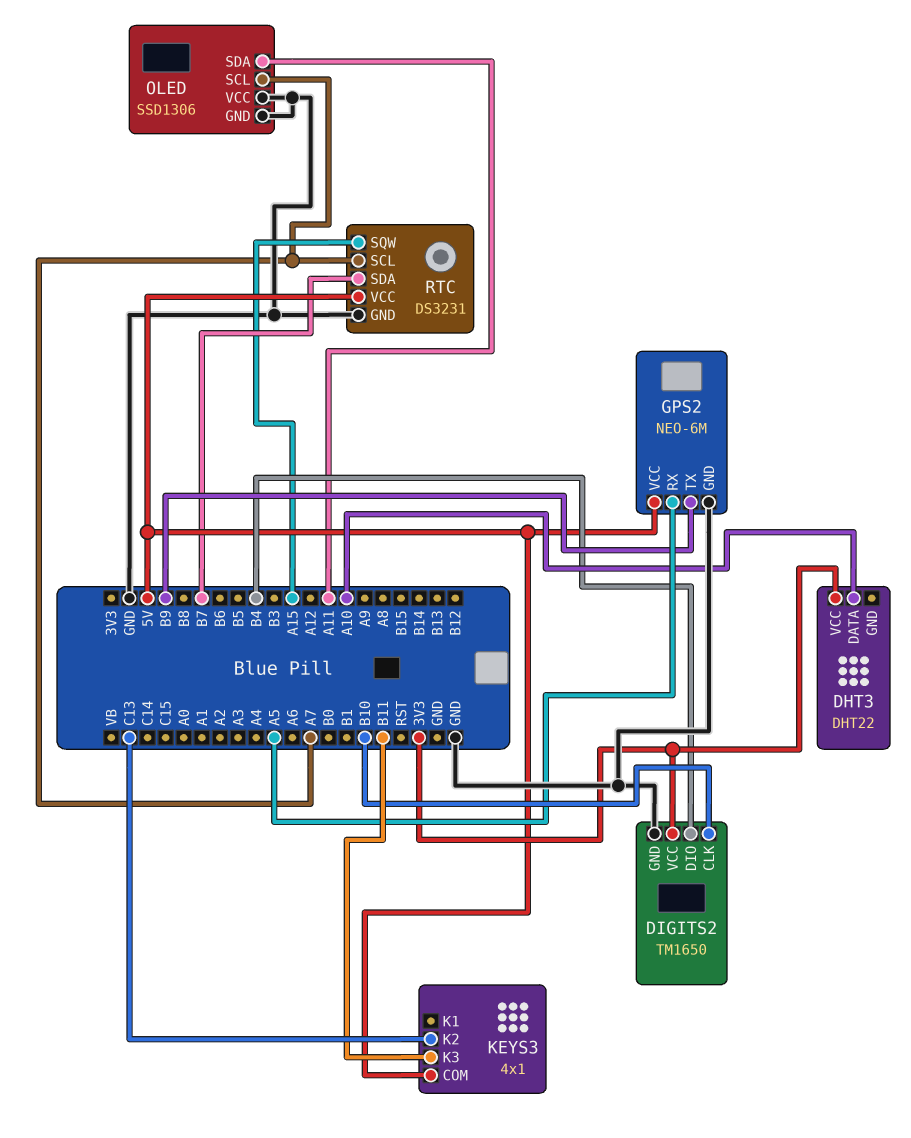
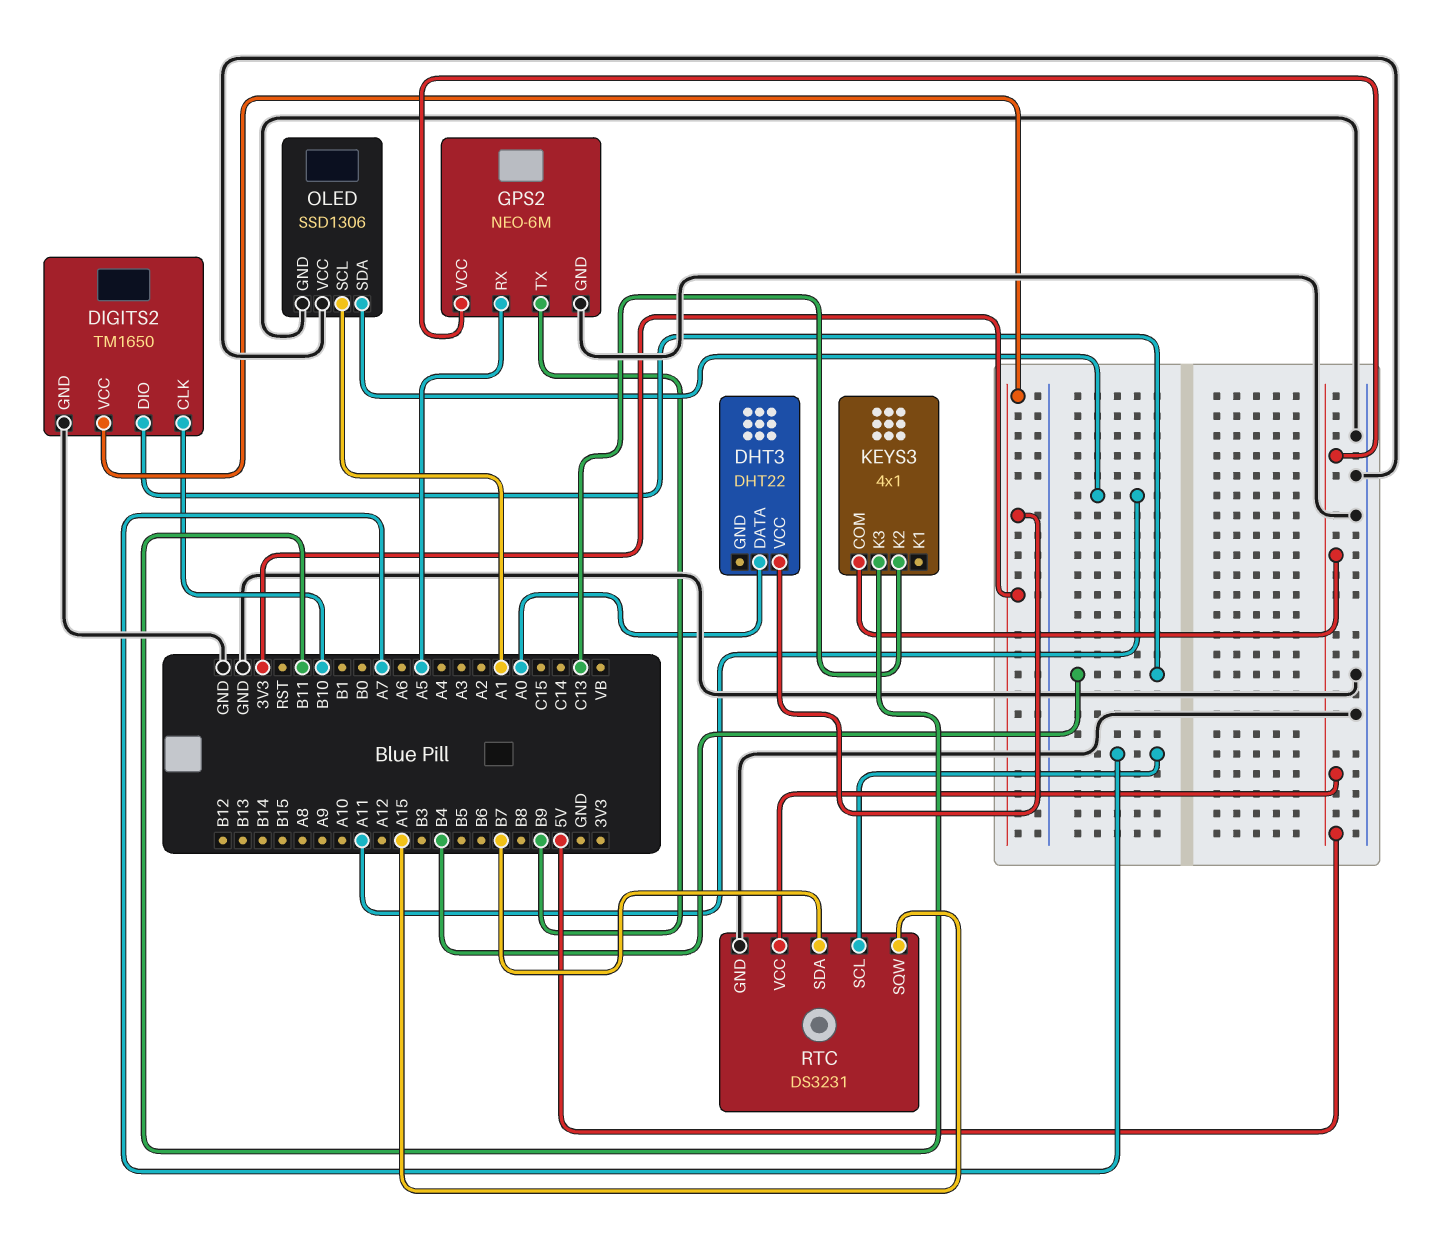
DHT3 pin DATA: A10 -> A0
OLED pin SCL: A7 -> A1

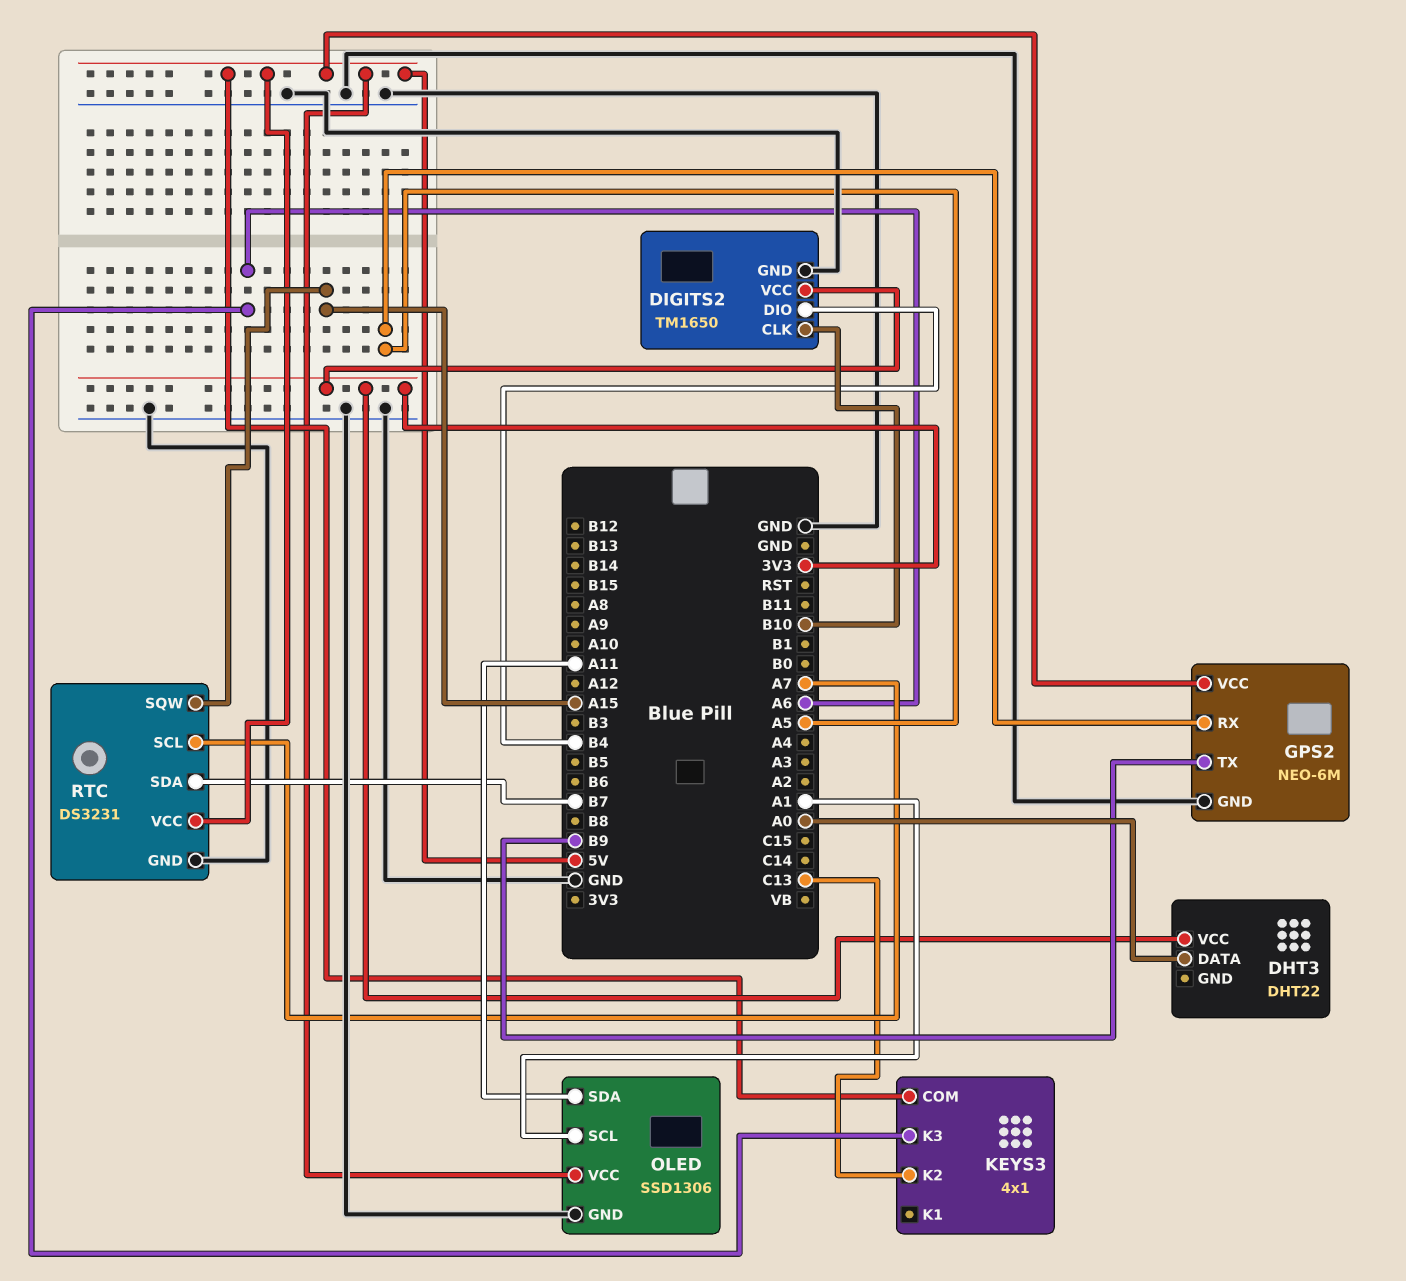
KEYS3 pin K3: B11 -> A6
OLED pin VCC: GND -> 5V

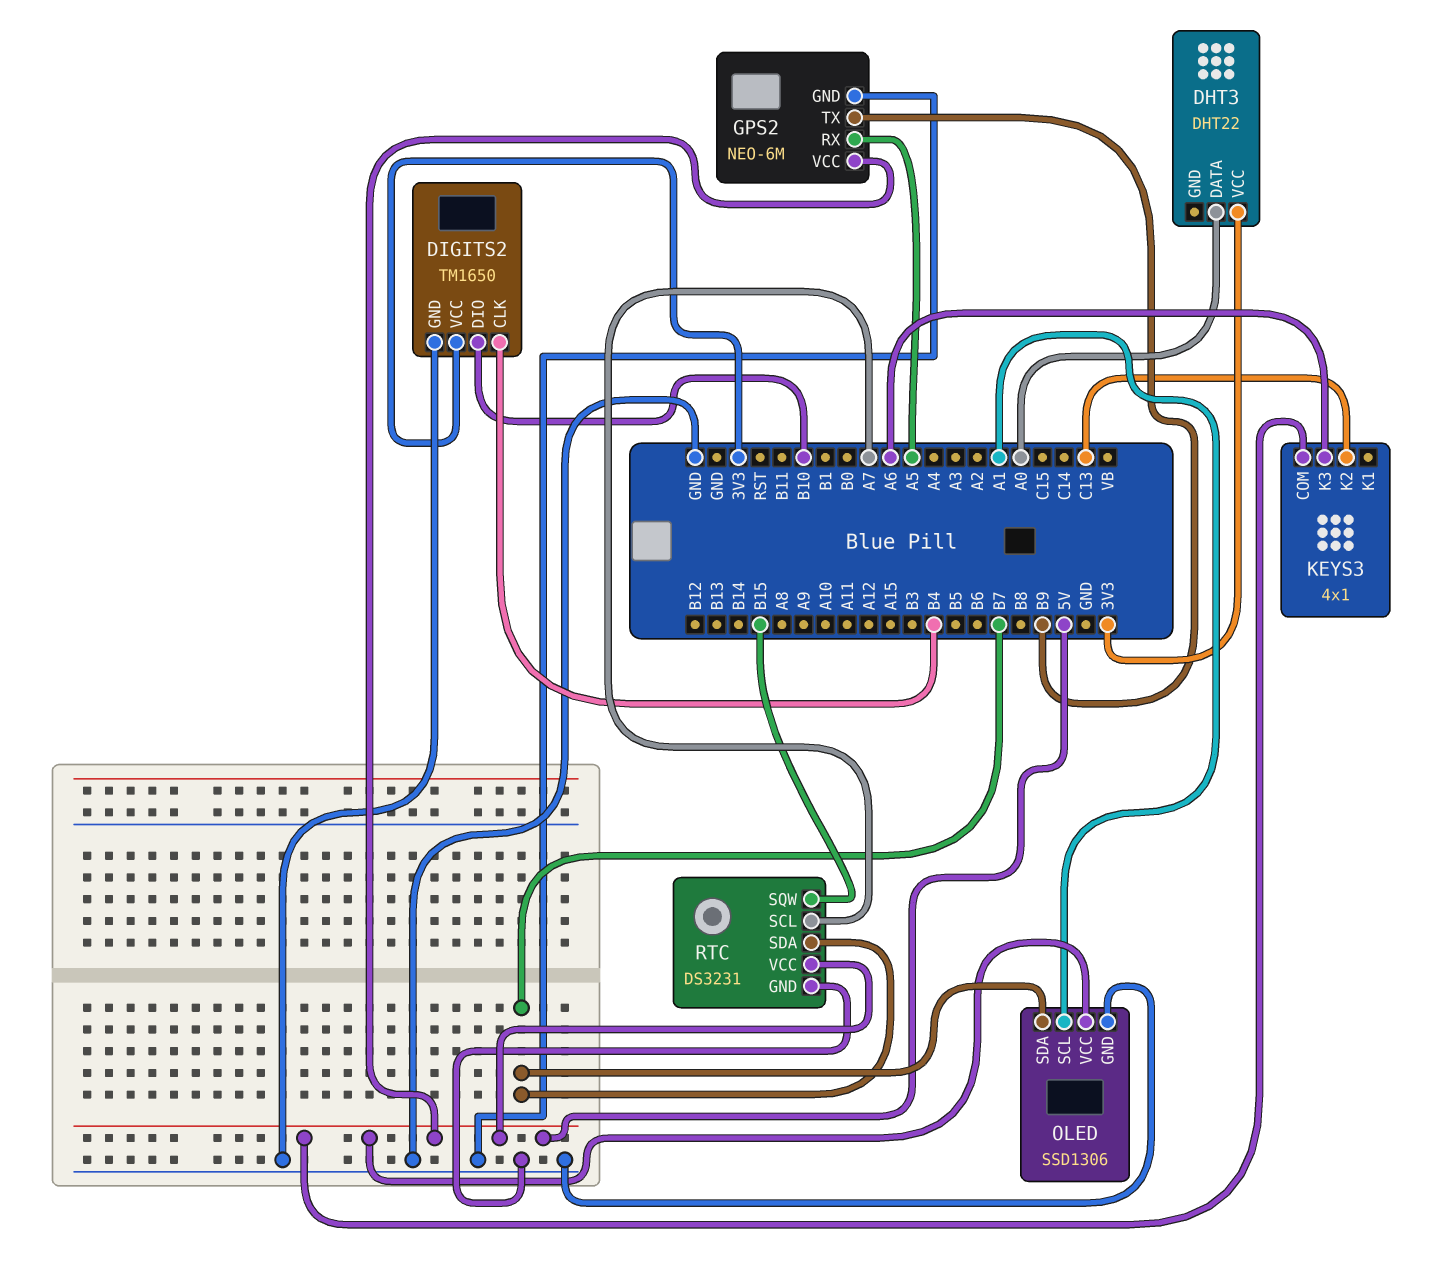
DIGITS2 pin CLK: B10 -> B4
DIGITS2 pin DIO: B4 -> B10
OLED pin SDA: A11 -> B7
RTC pin SQW: A15 -> B15

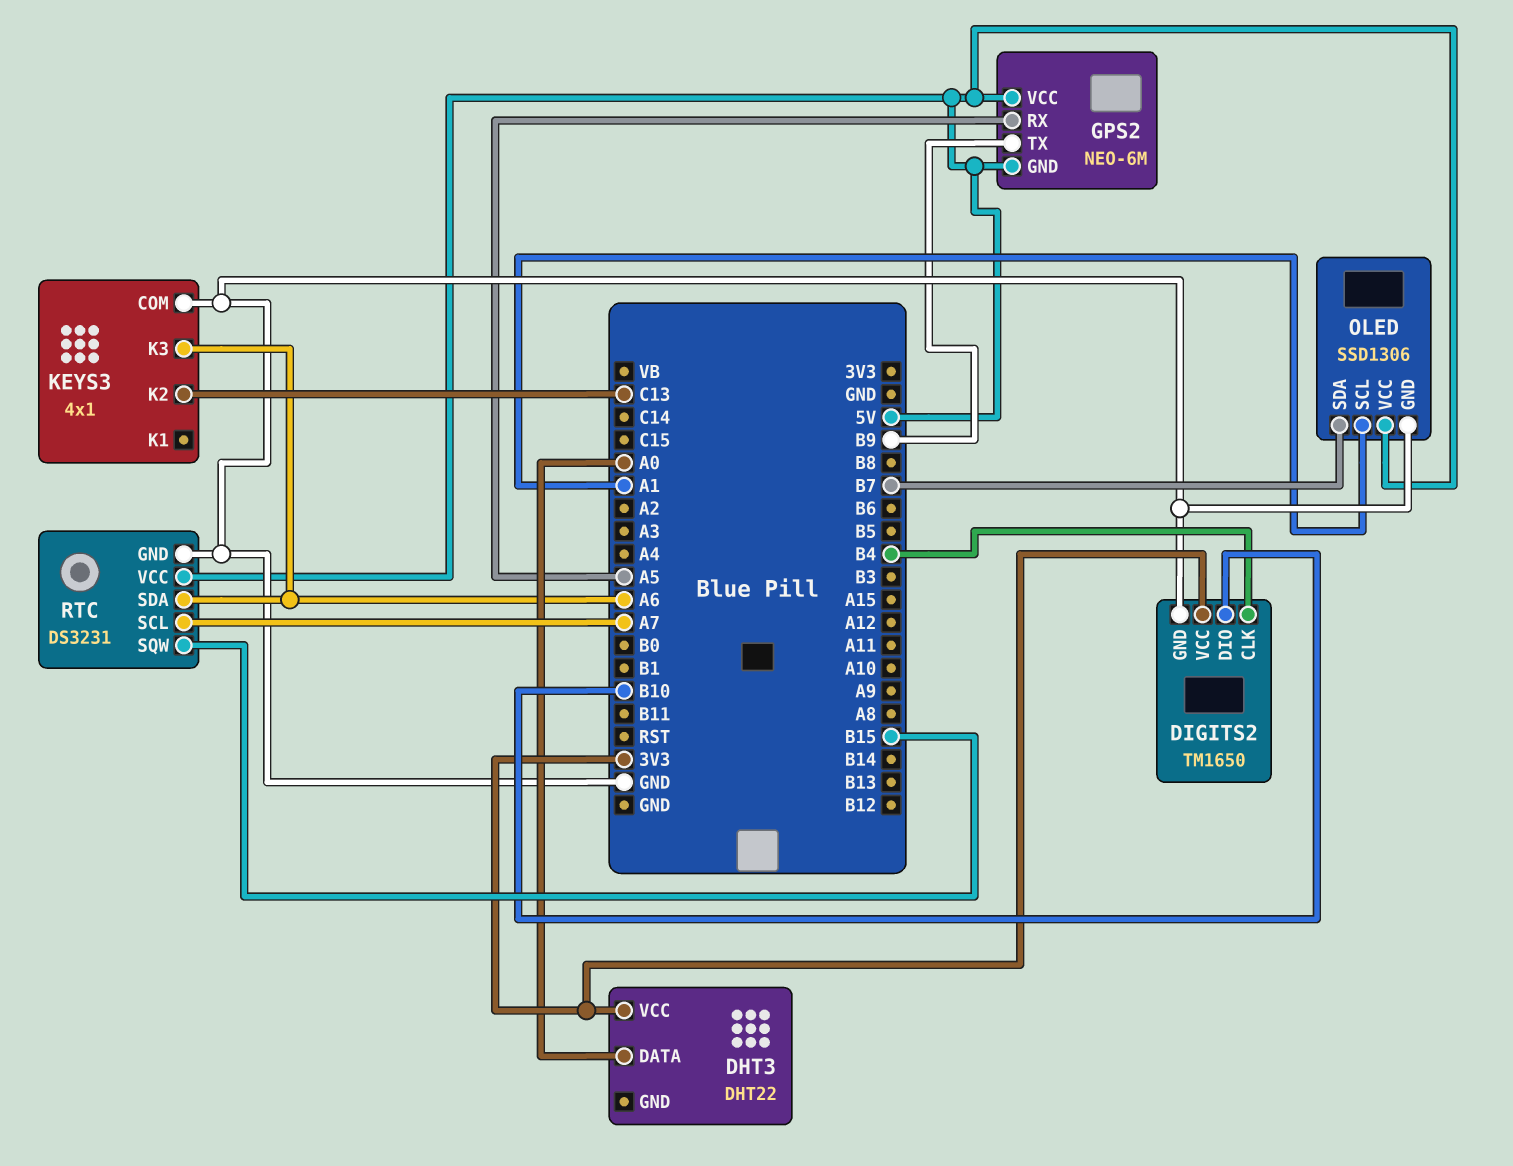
GPS2 pin GND: GND -> 5V
KEYS3 pin COM: 5V -> GND
RTC pin SDA: B7 -> A6

